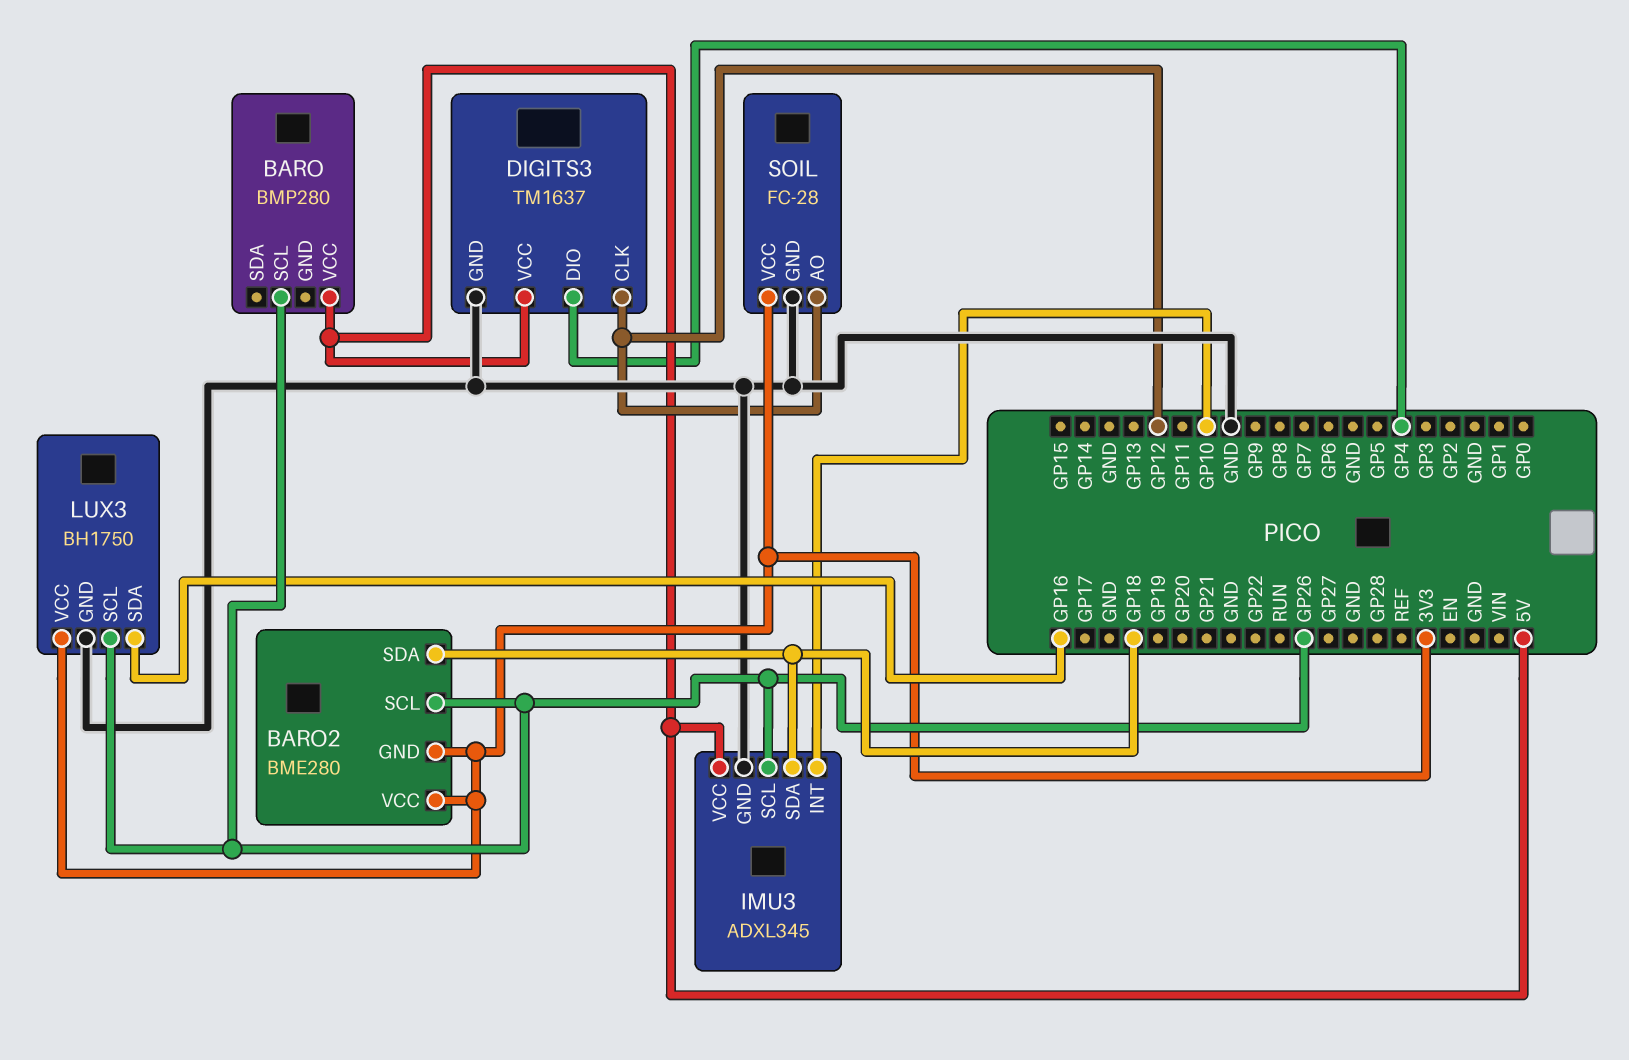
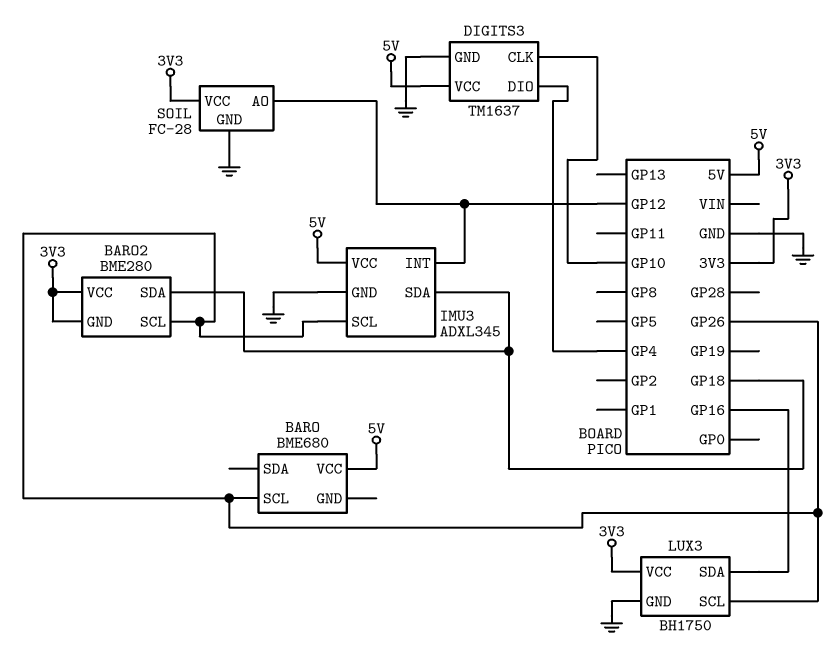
BARO: BMP280 -> BME680
DIGITS3 pin CLK: GP12 -> GP10
IMU3 pin INT: GP10 -> GP12

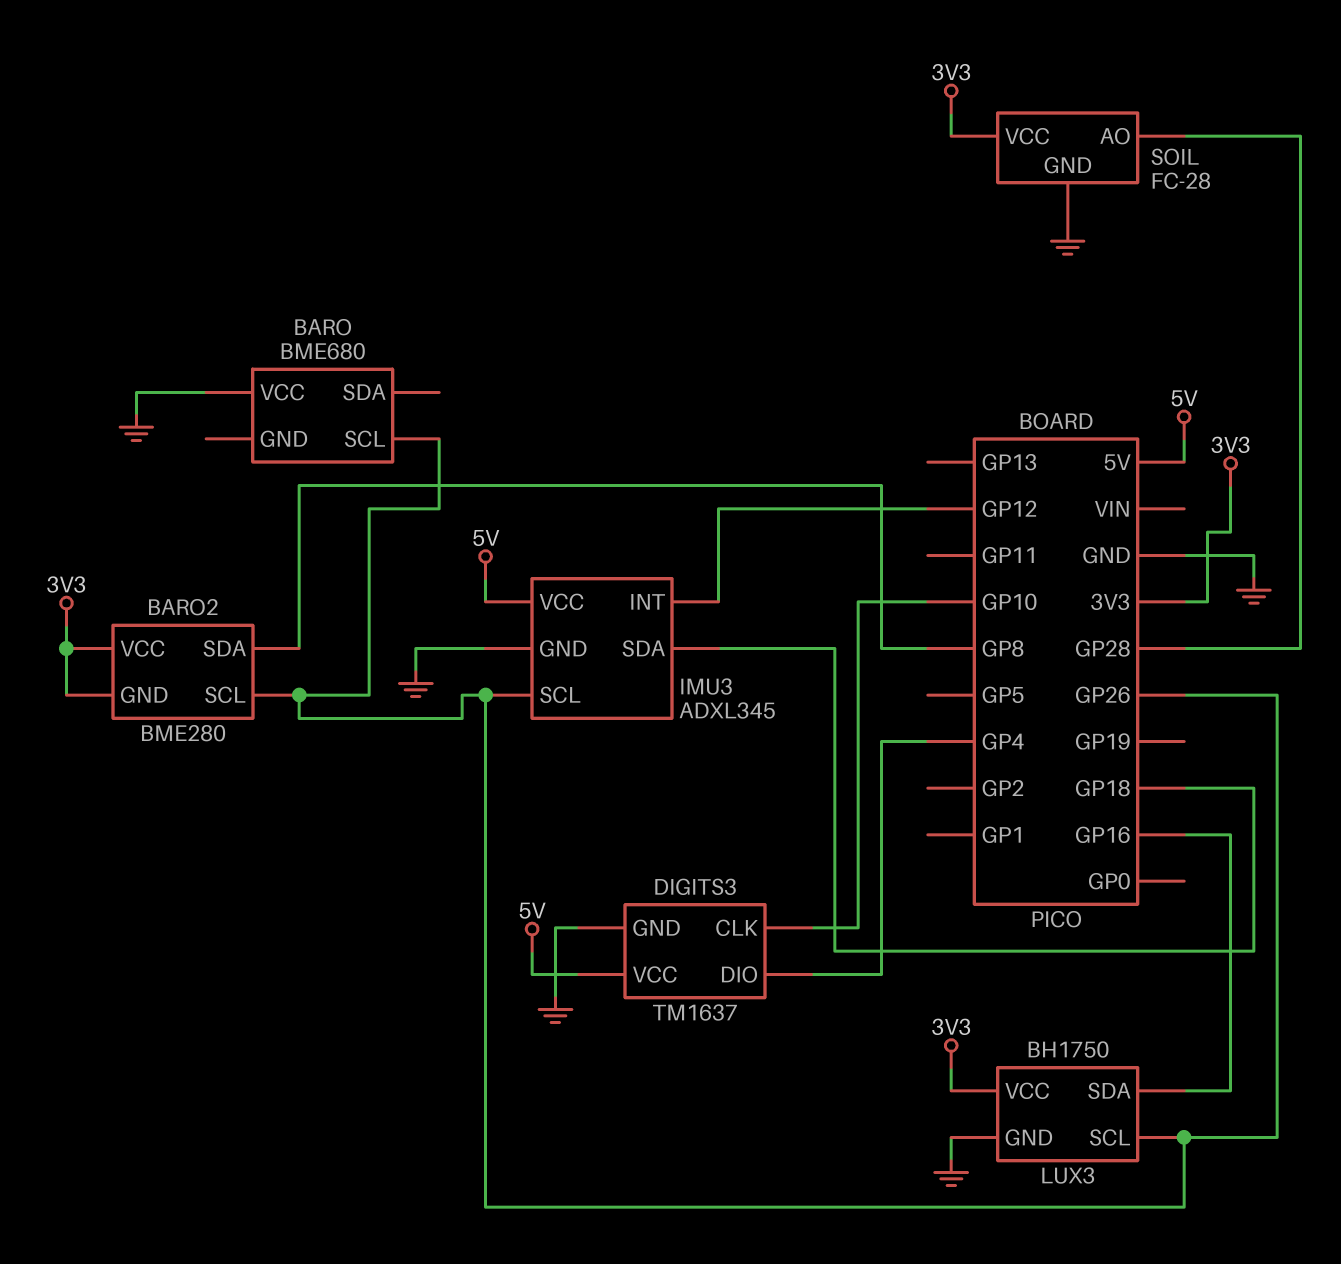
BARO pin VCC: 5V -> GND
BARO2 pin SDA: GP18 -> GP8
SOIL pin AO: GP12 -> GP28

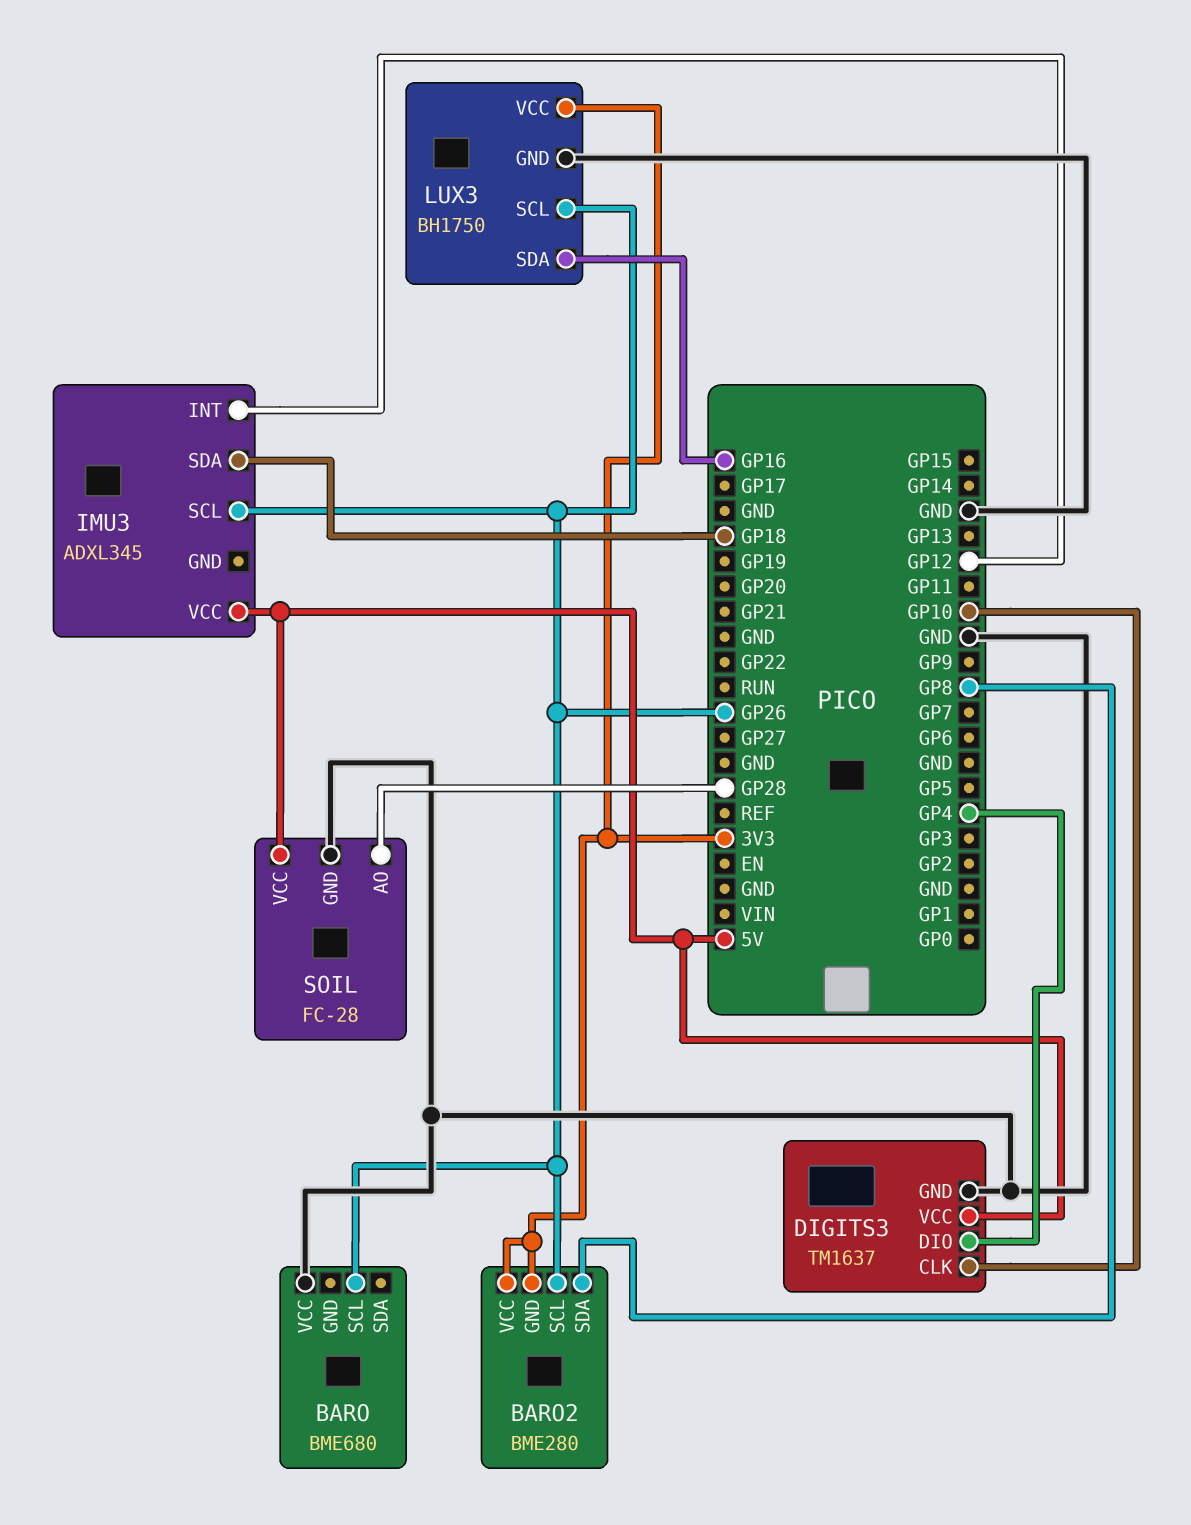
IMU3 pin GND: GND -> none
SOIL pin VCC: 3V3 -> 5V

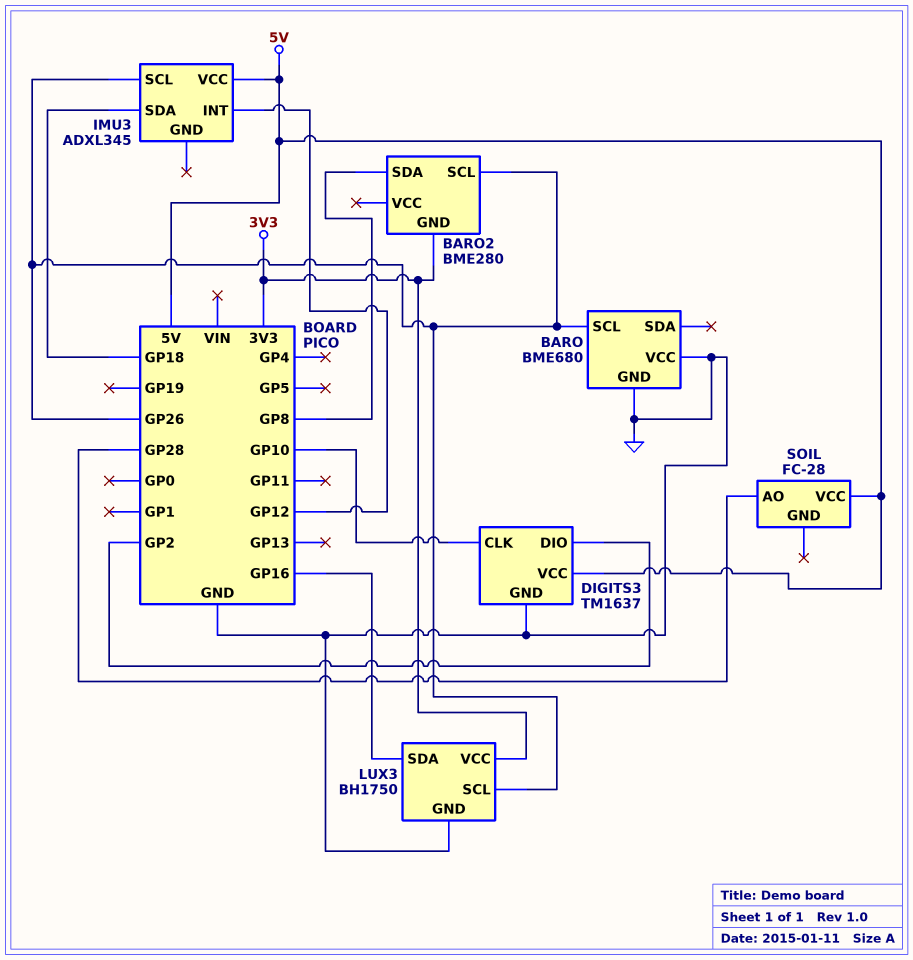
BARO pin GND: none -> GND
BARO2 pin VCC: 3V3 -> none
DIGITS3 pin DIO: GP4 -> GP2
SOIL pin GND: GND -> none

